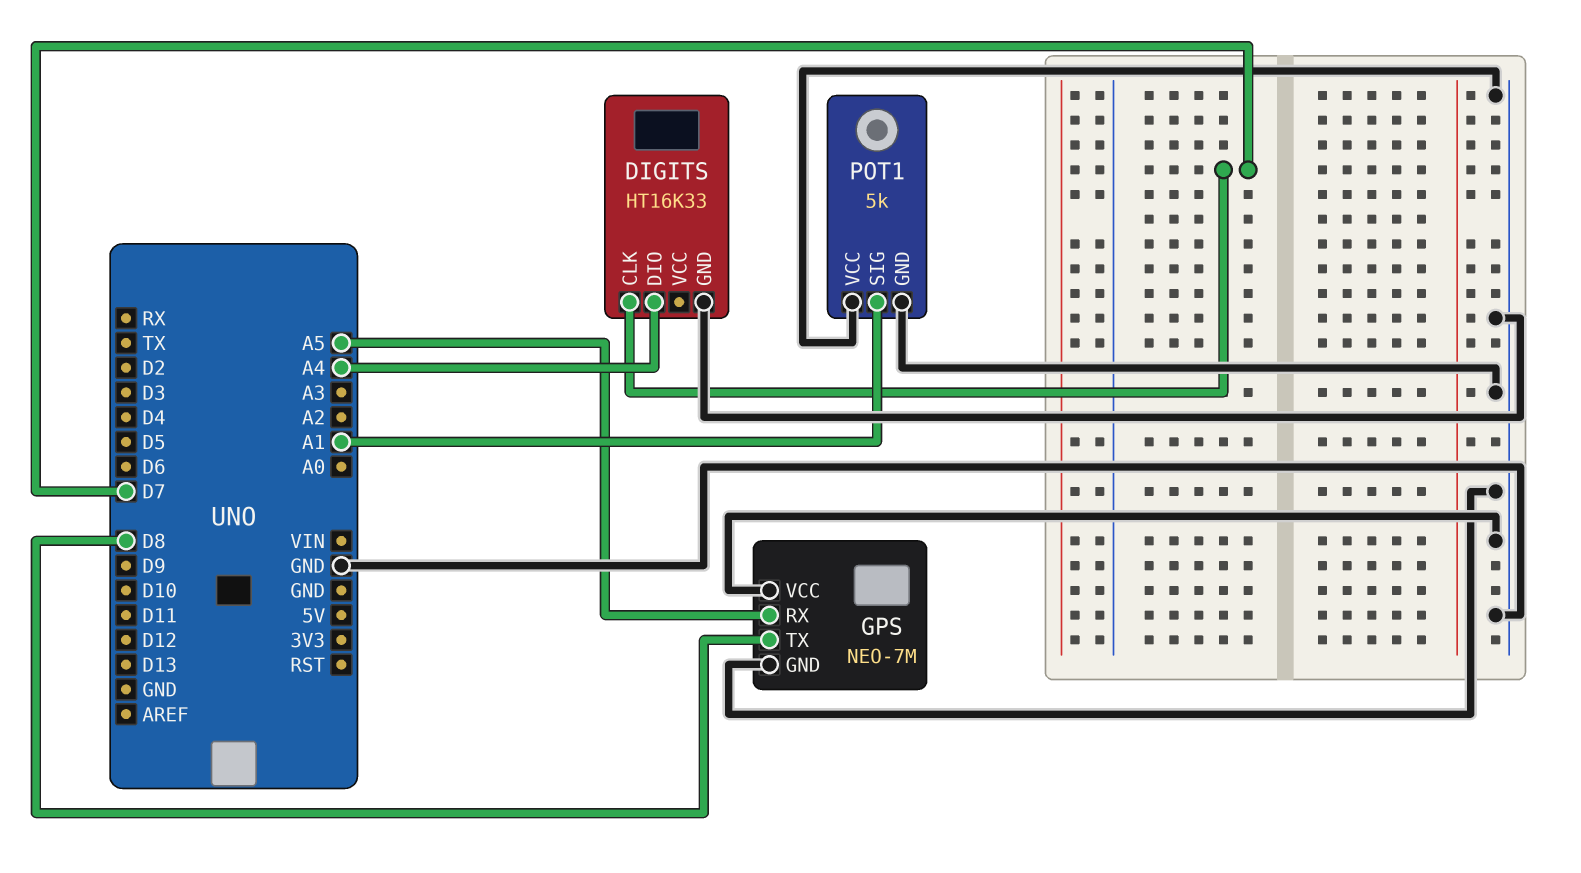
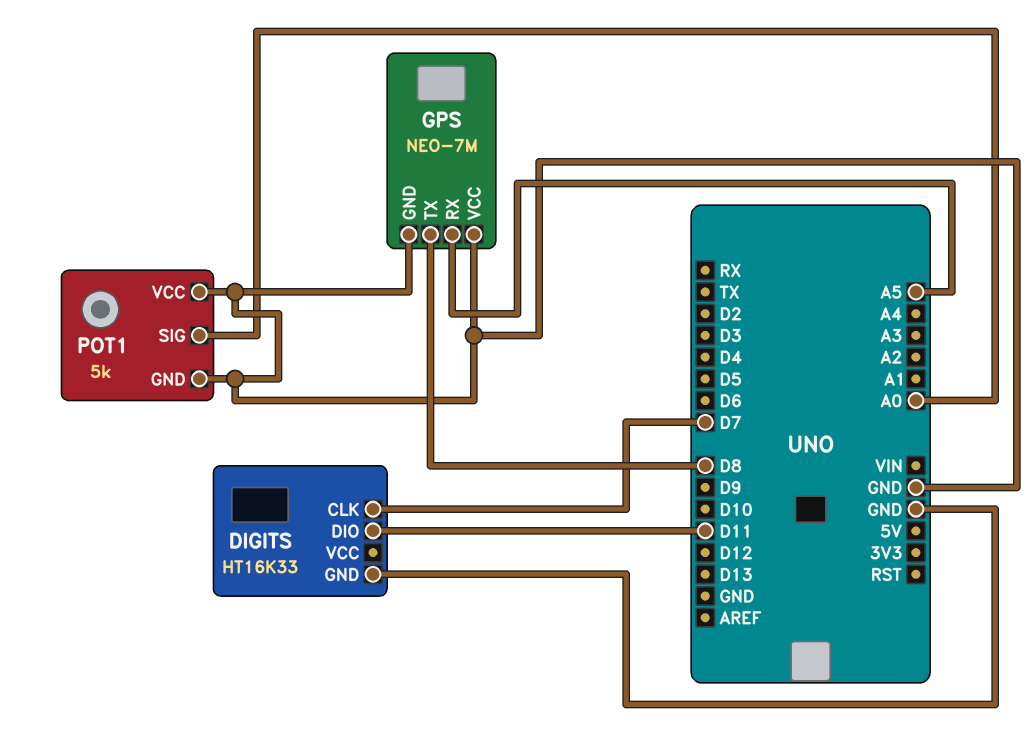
DIGITS pin DIO: A4 -> D11
POT1 pin SIG: A1 -> A0

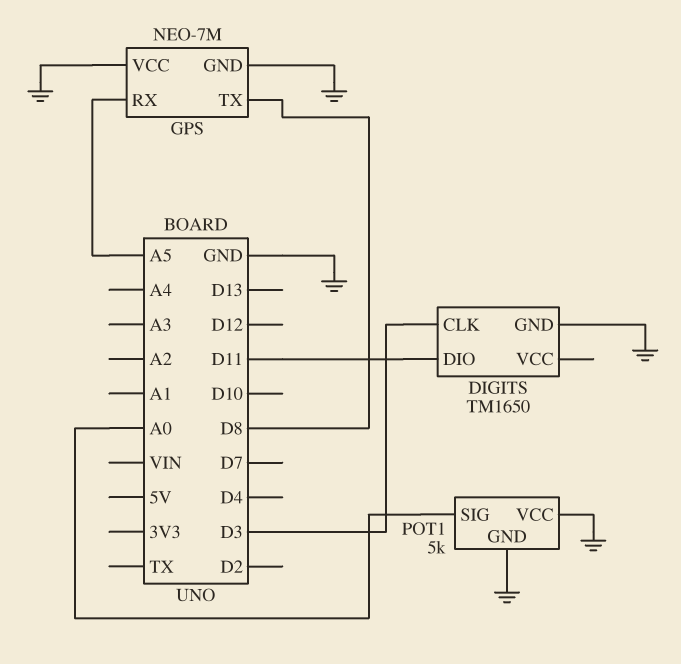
DIGITS: HT16K33 -> TM1650
DIGITS pin CLK: D7 -> D3

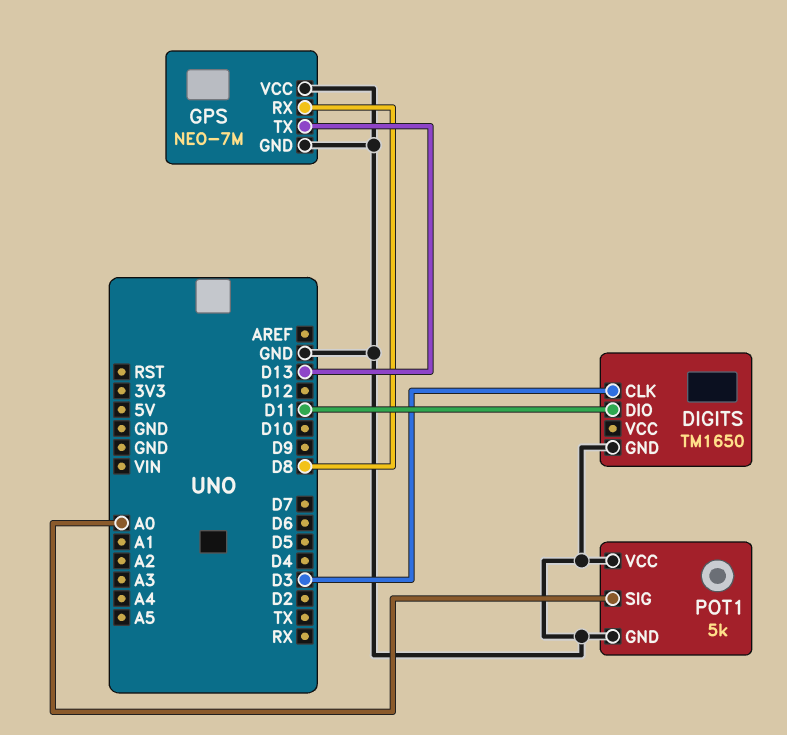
GPS pin RX: A5 -> D8
GPS pin TX: D8 -> D13

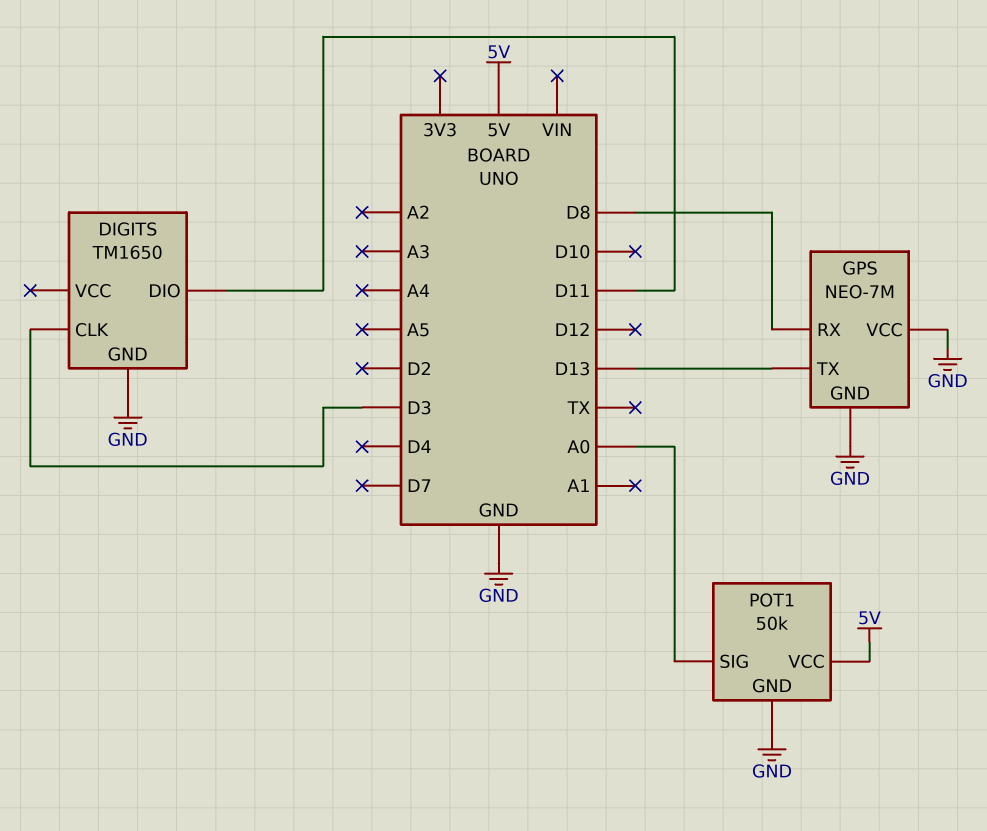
POT1: 5k -> 50k
POT1 pin VCC: GND -> 5V

